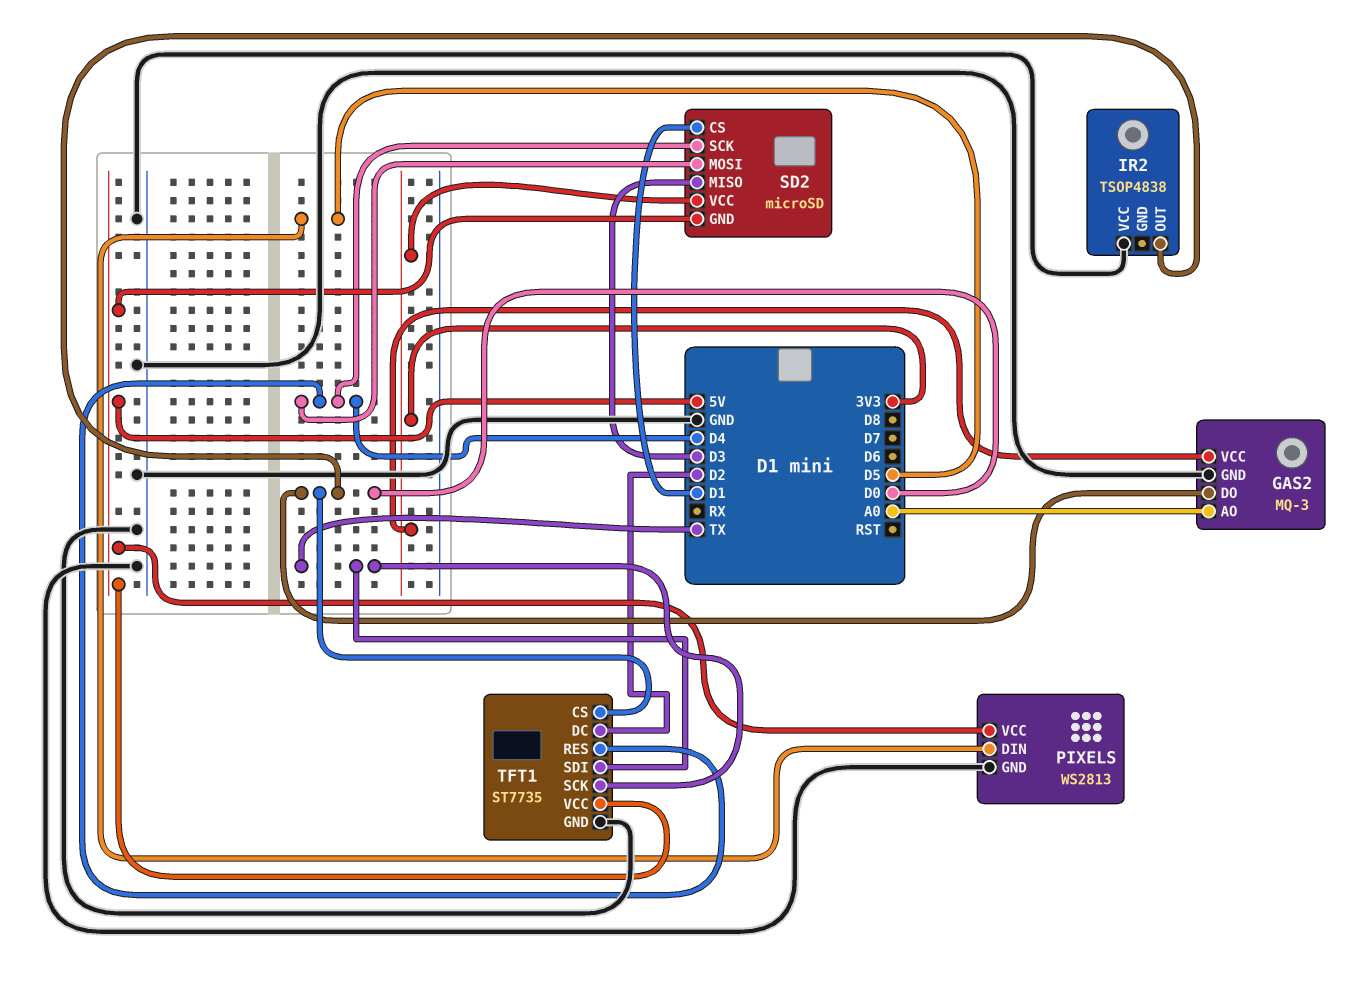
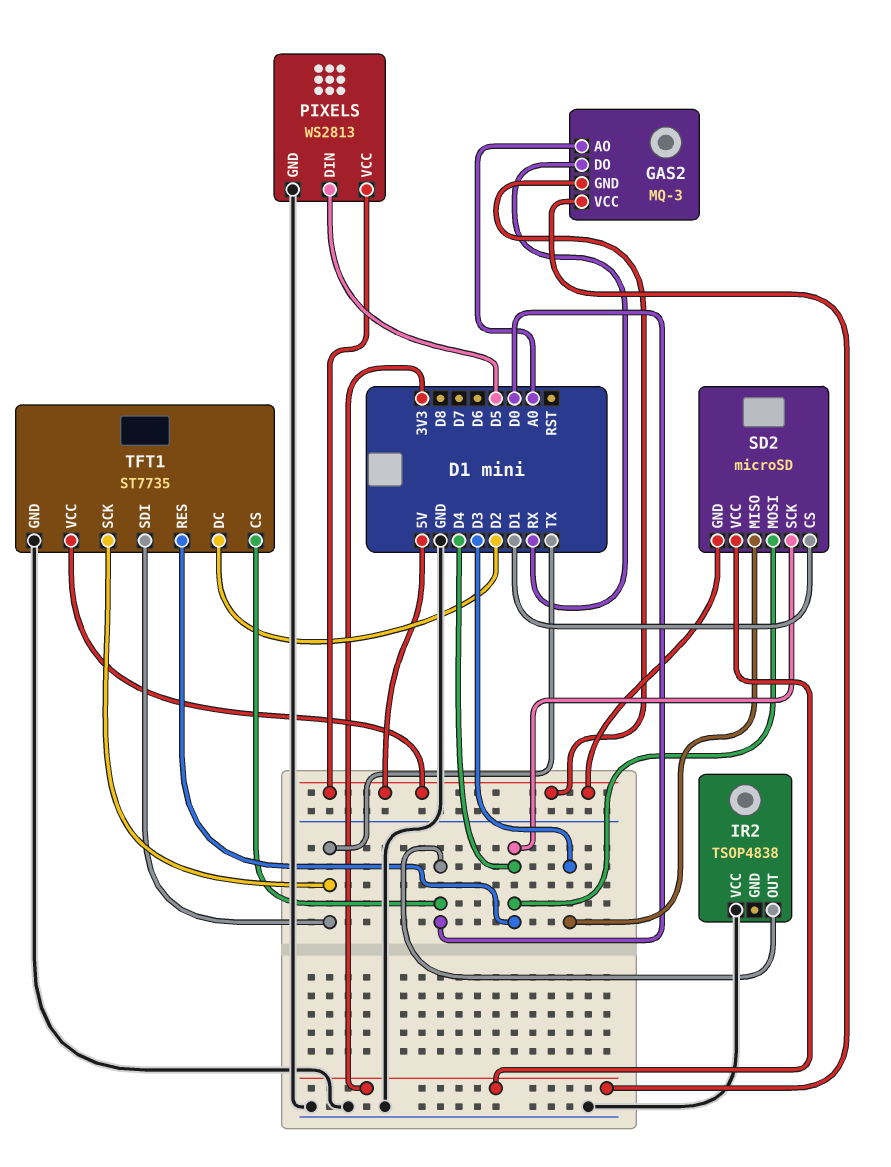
GAS2 pin DO: D0 -> RX
GAS2 pin GND: GND -> 5V

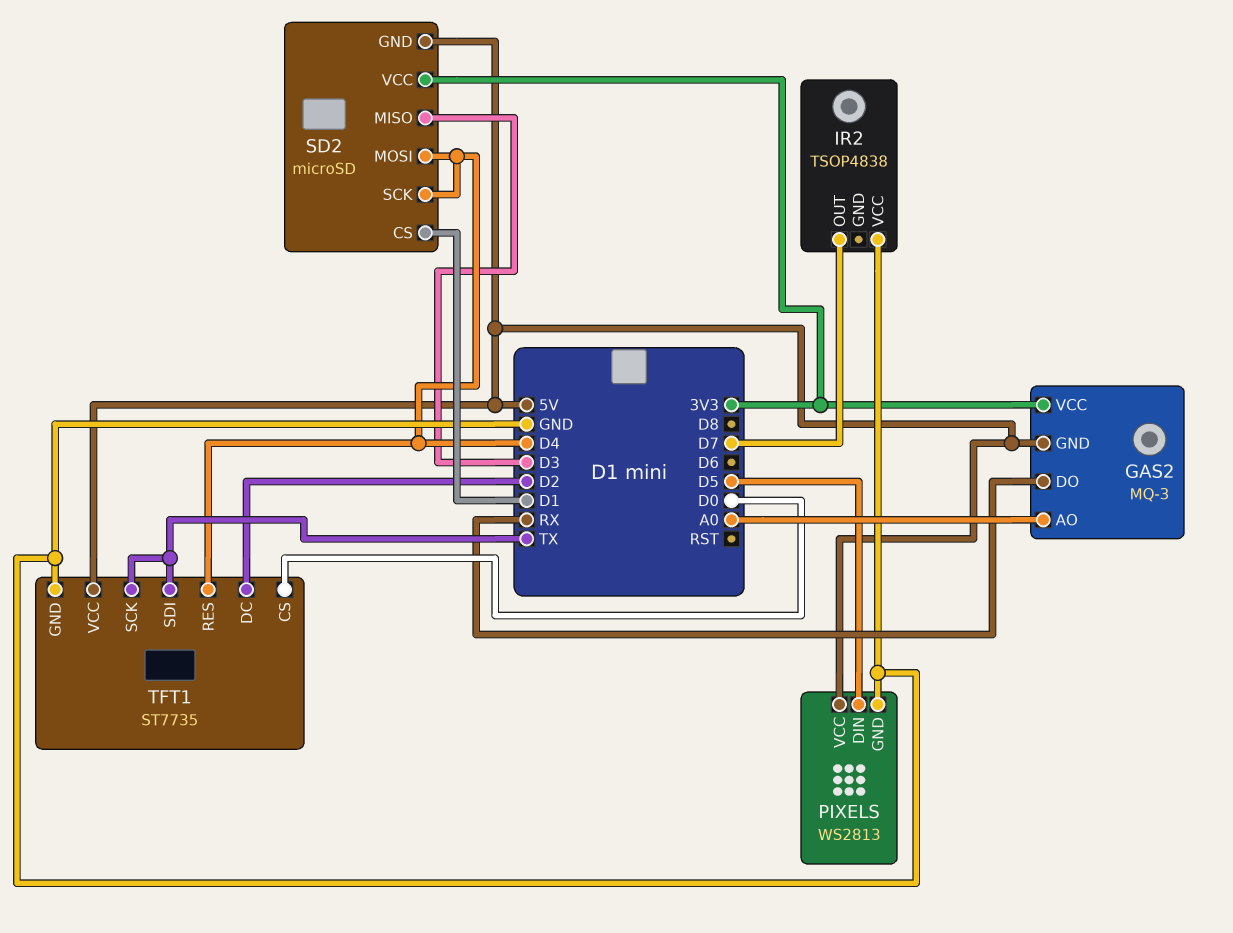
IR2 pin OUT: D0 -> D7

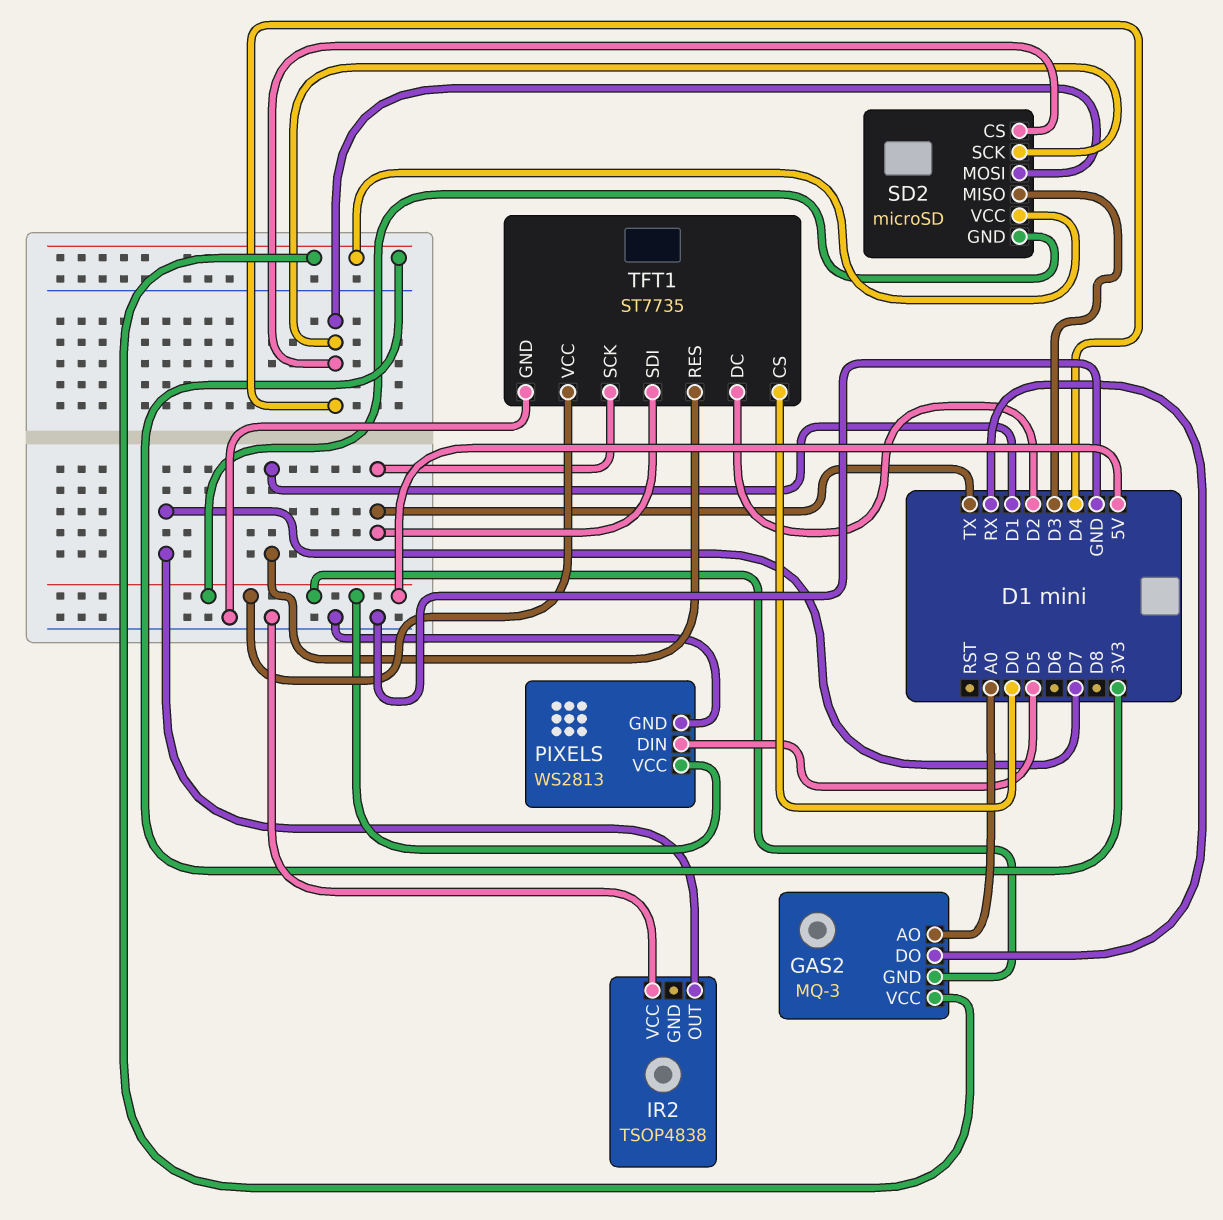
SD2 pin CS: D1 -> D4
TFT1 pin RES: D4 -> D1

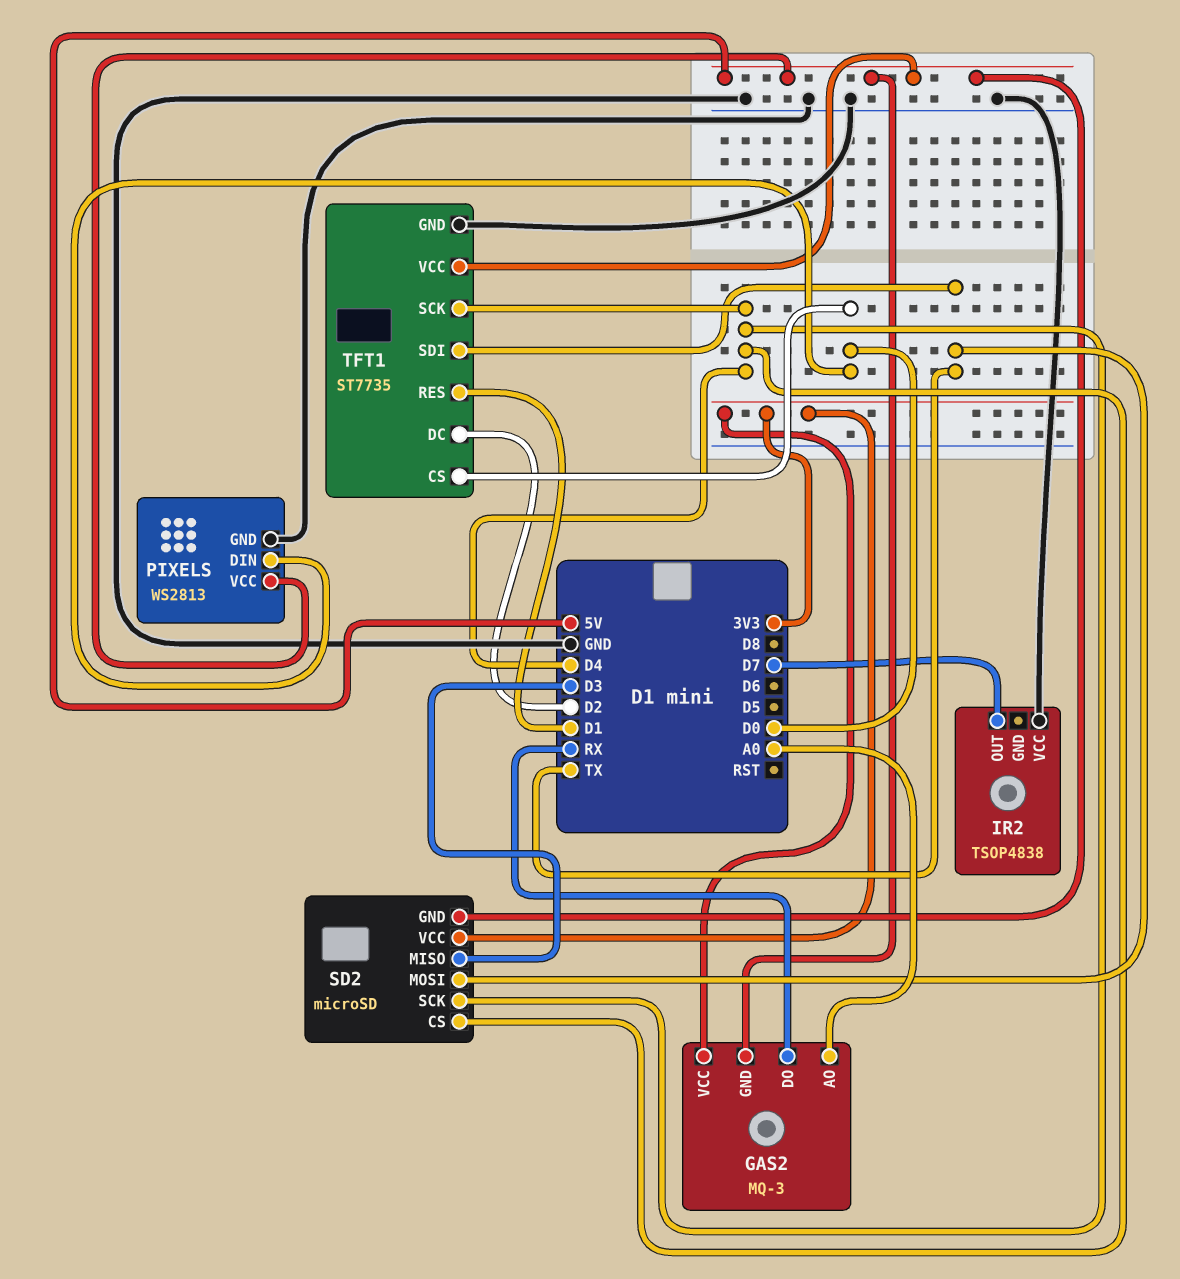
PIXELS pin DIN: D5 -> D0
SD2 pin MOSI: D4 -> TX
TFT1 pin SCK: TX -> D4

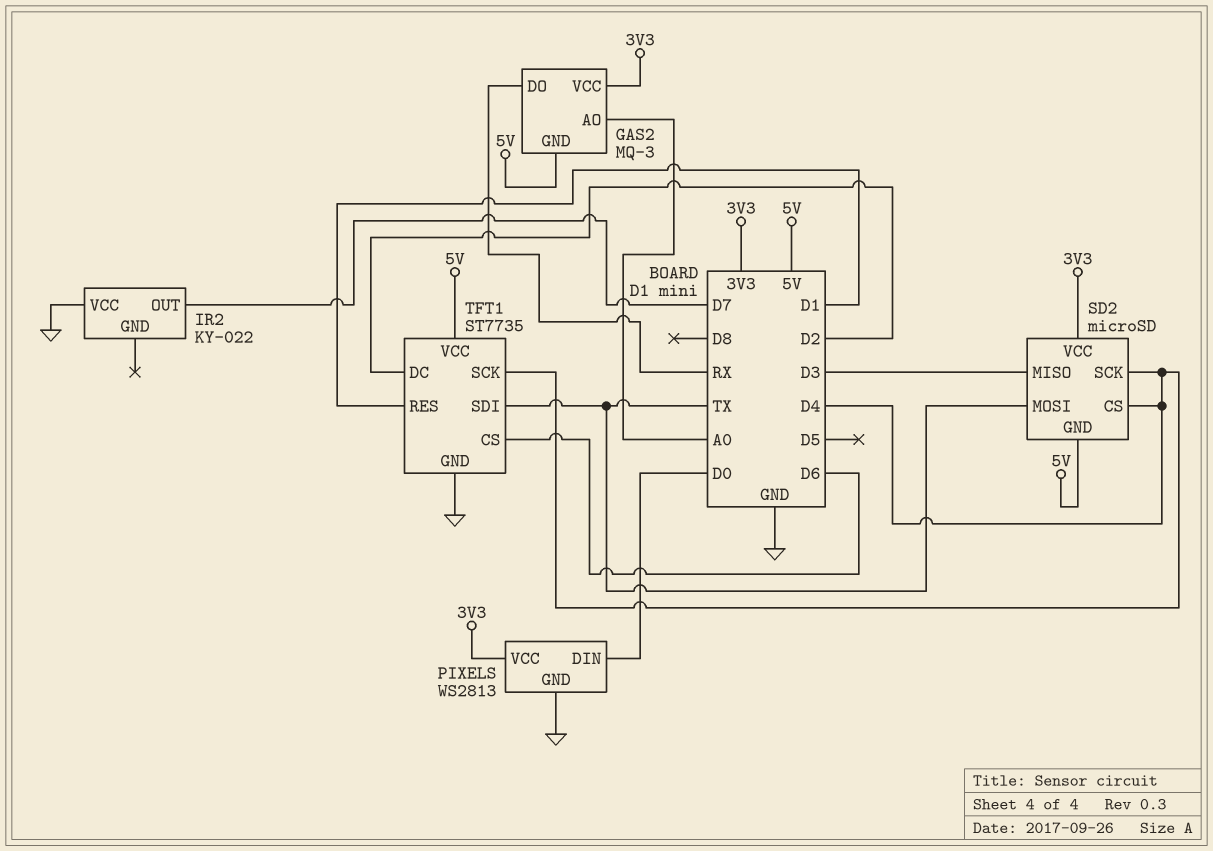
IR2: TSOP4838 -> KY-022
PIXELS pin VCC: 5V -> 3V3
TFT1 pin CS: D0 -> D6

